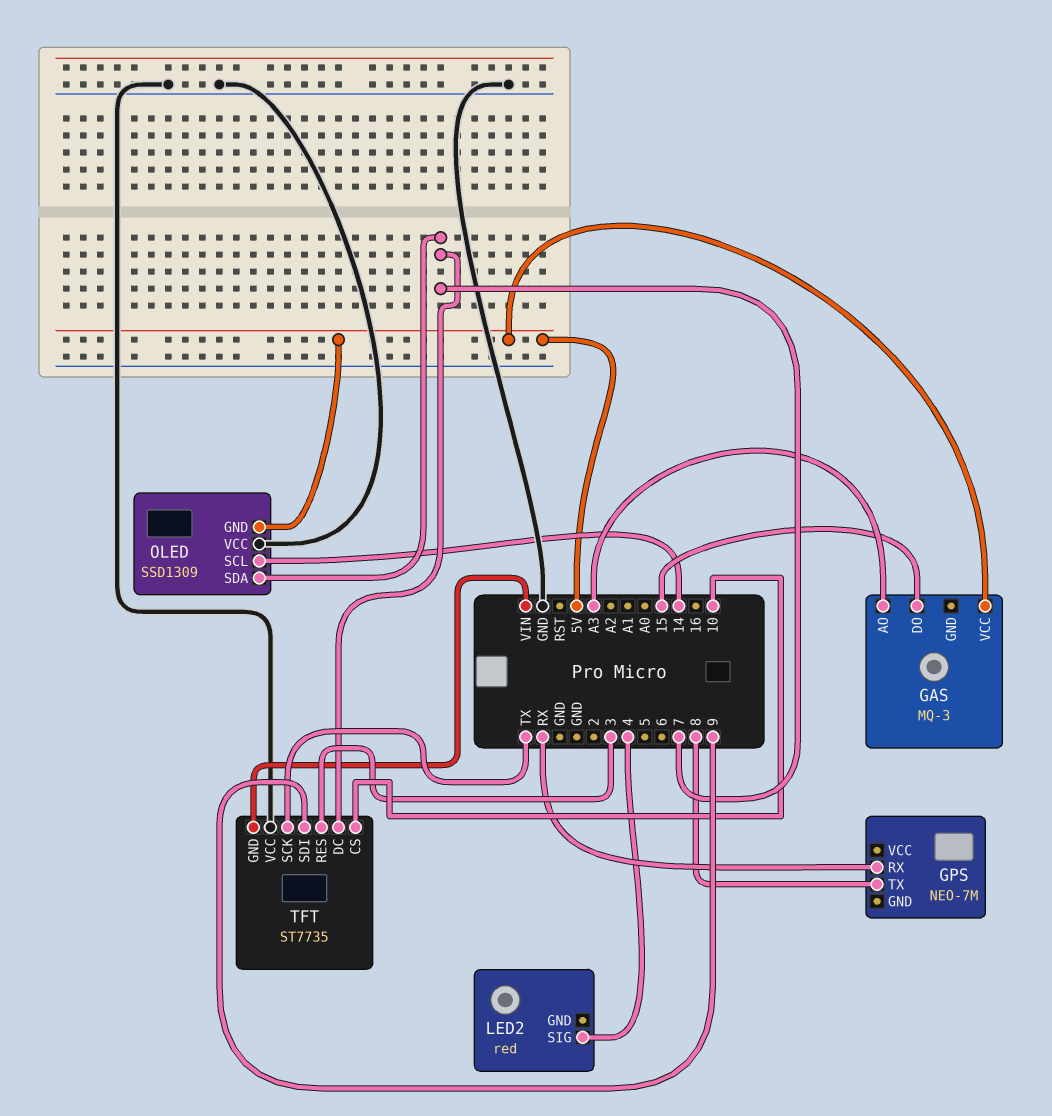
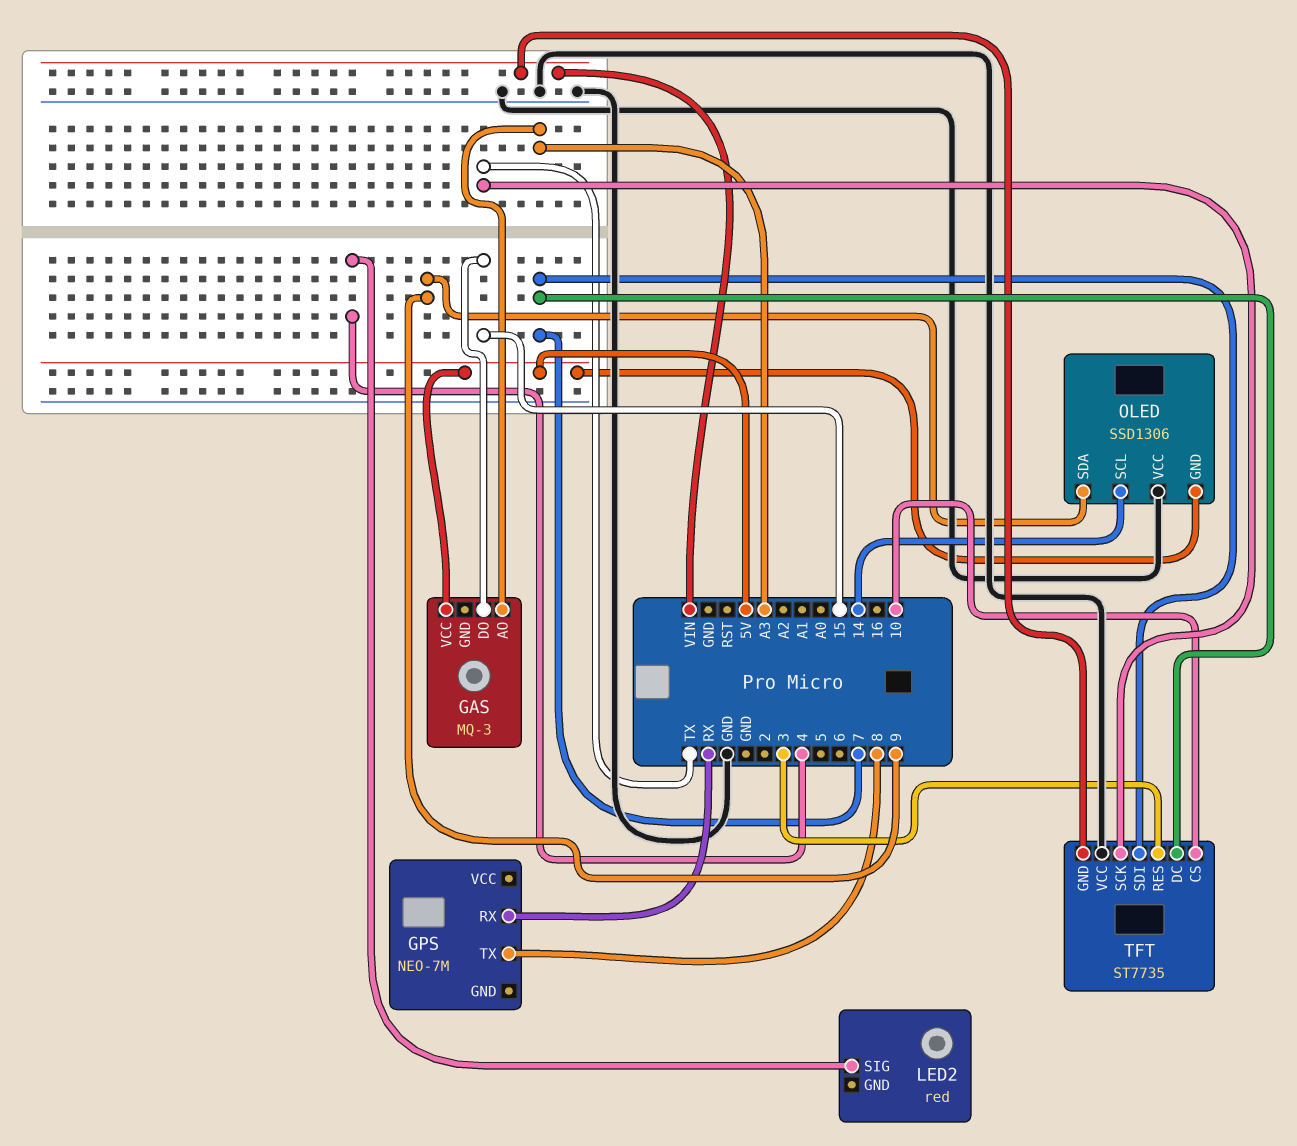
OLED: SSD1309 -> SSD1306
OLED pin SDA: 7 -> 9
TFT pin SDI: 9 -> 7

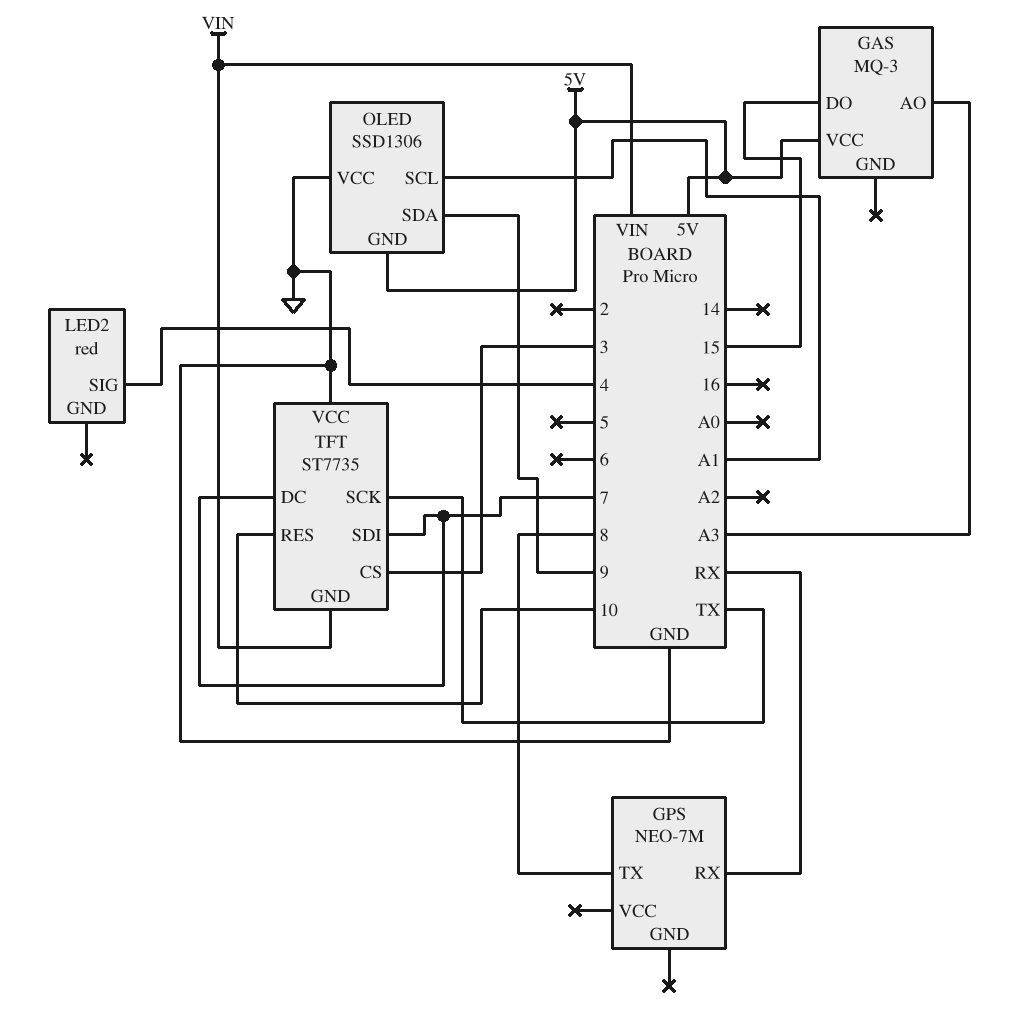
OLED pin SCL: 14 -> A1
TFT pin CS: 10 -> 3
TFT pin RES: 3 -> 10

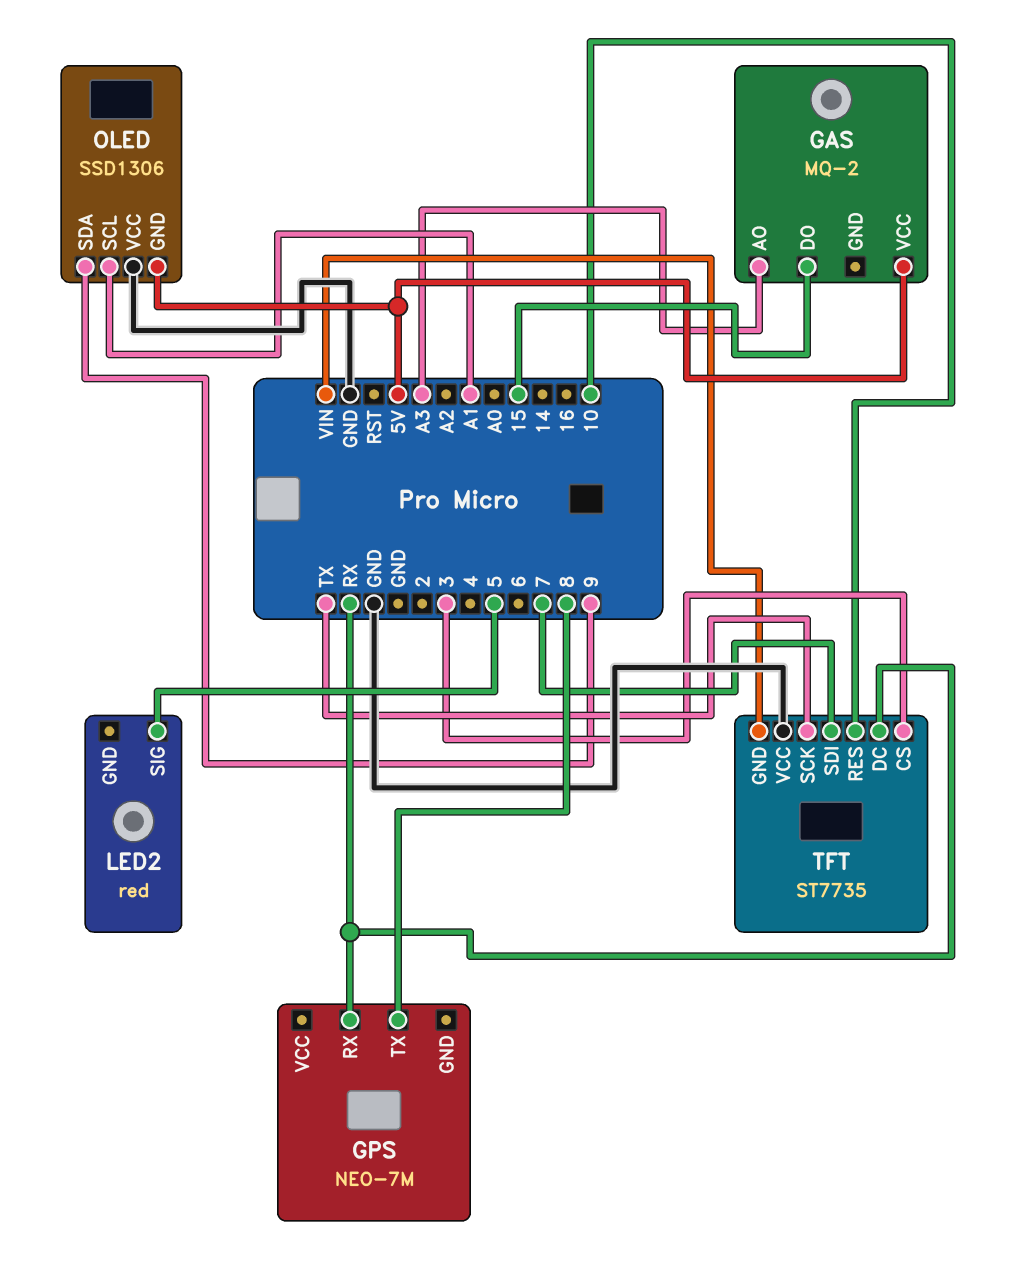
GAS: MQ-3 -> MQ-2
LED2 pin SIG: 4 -> 5
TFT pin DC: 7 -> RX

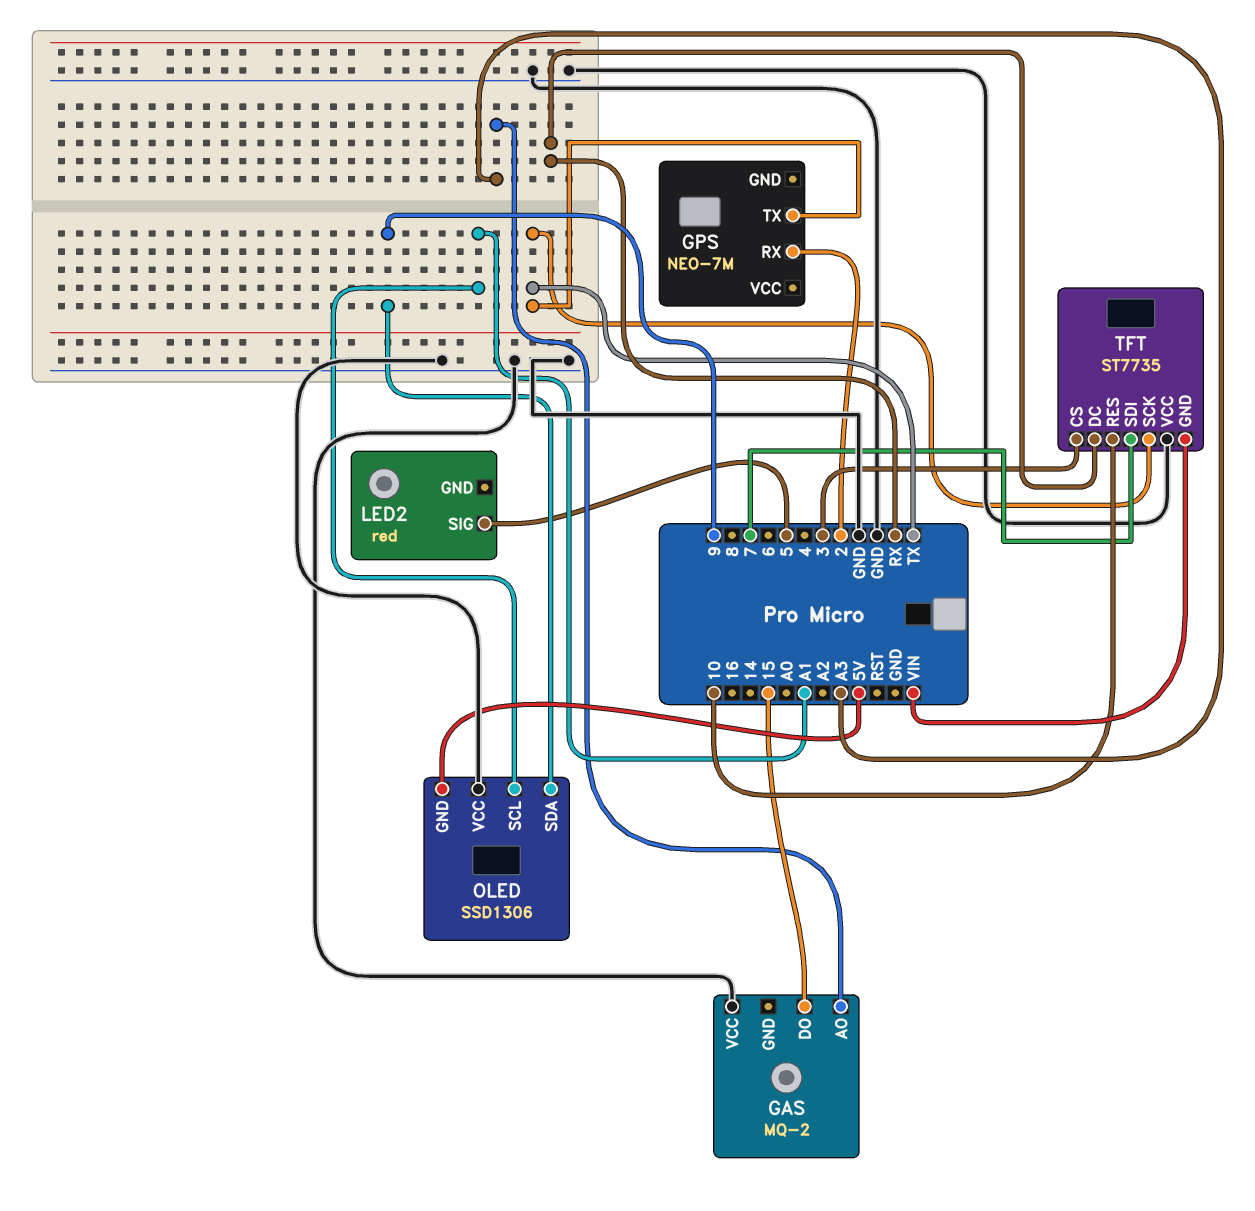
GAS pin VCC: 5V -> GND
GPS pin RX: RX -> 2
GPS pin TX: 8 -> TX

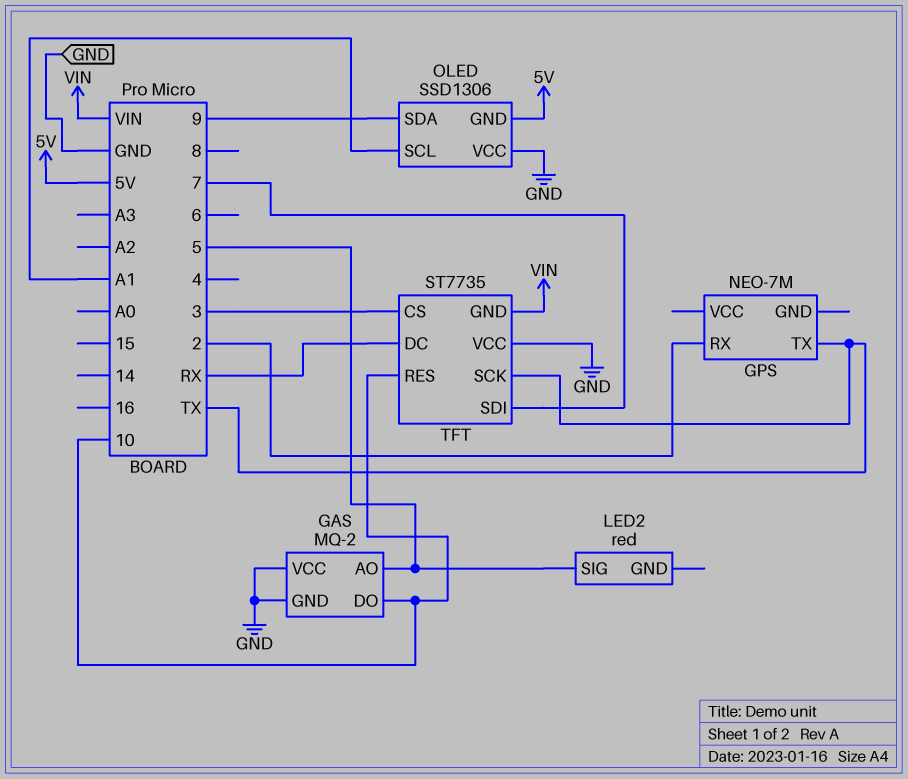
GAS pin AO: A3 -> 5
GAS pin DO: 15 -> 10
GAS pin GND: none -> GND

